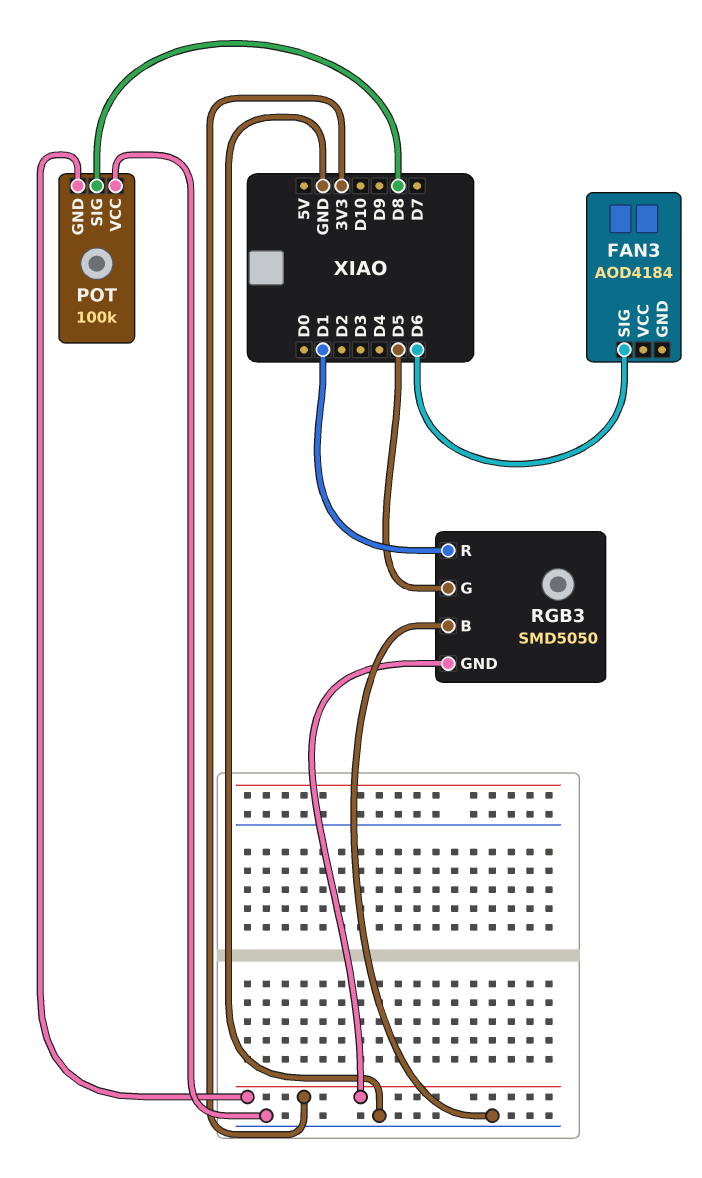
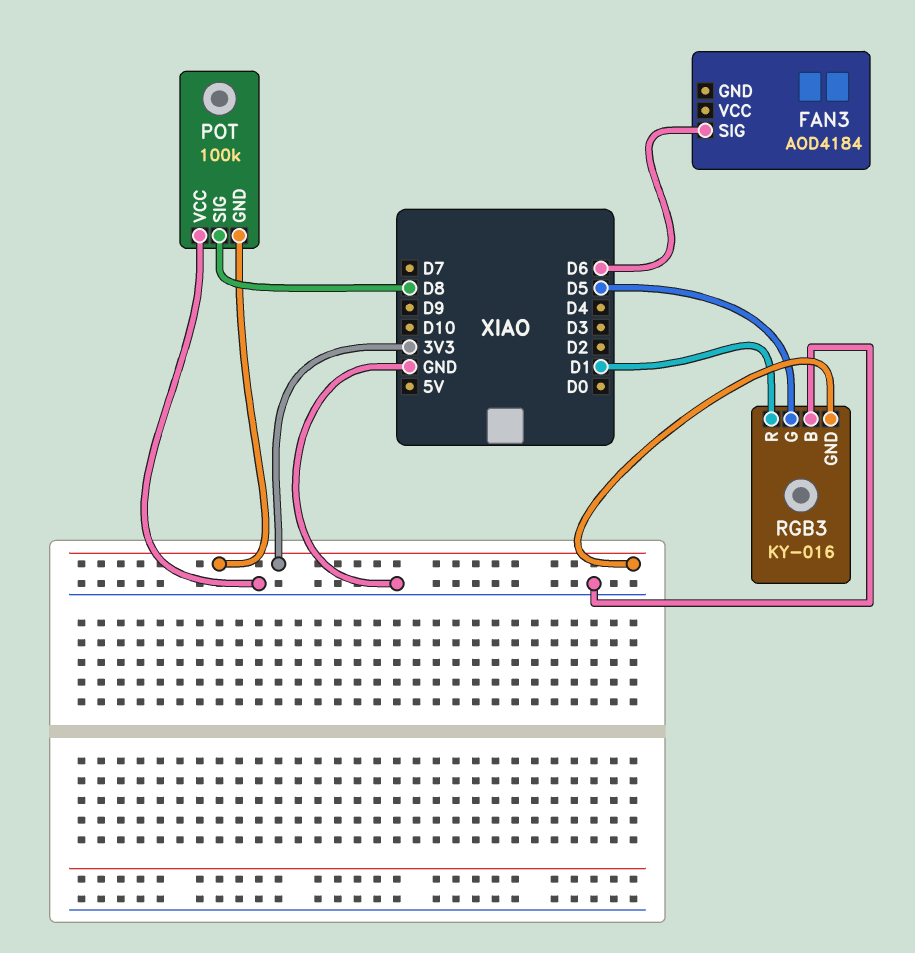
RGB3: SMD5050 -> KY-016

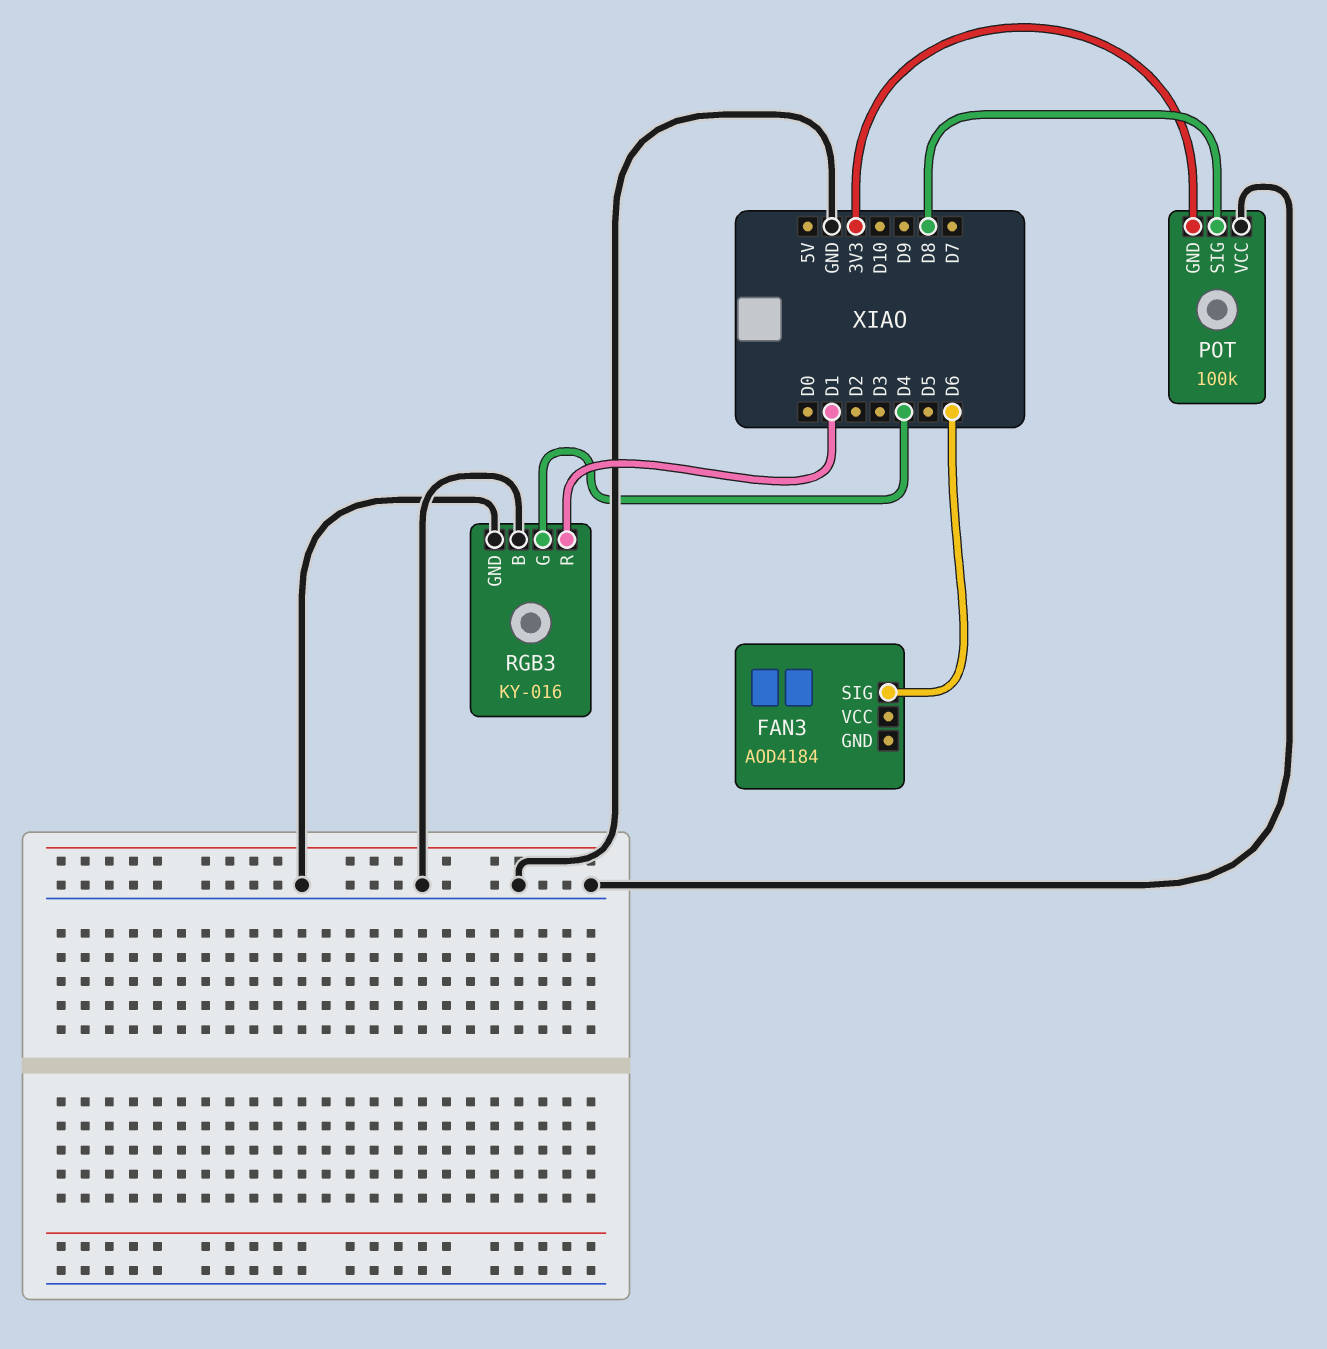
RGB3 pin G: D5 -> D4
RGB3 pin GND: 3V3 -> GND

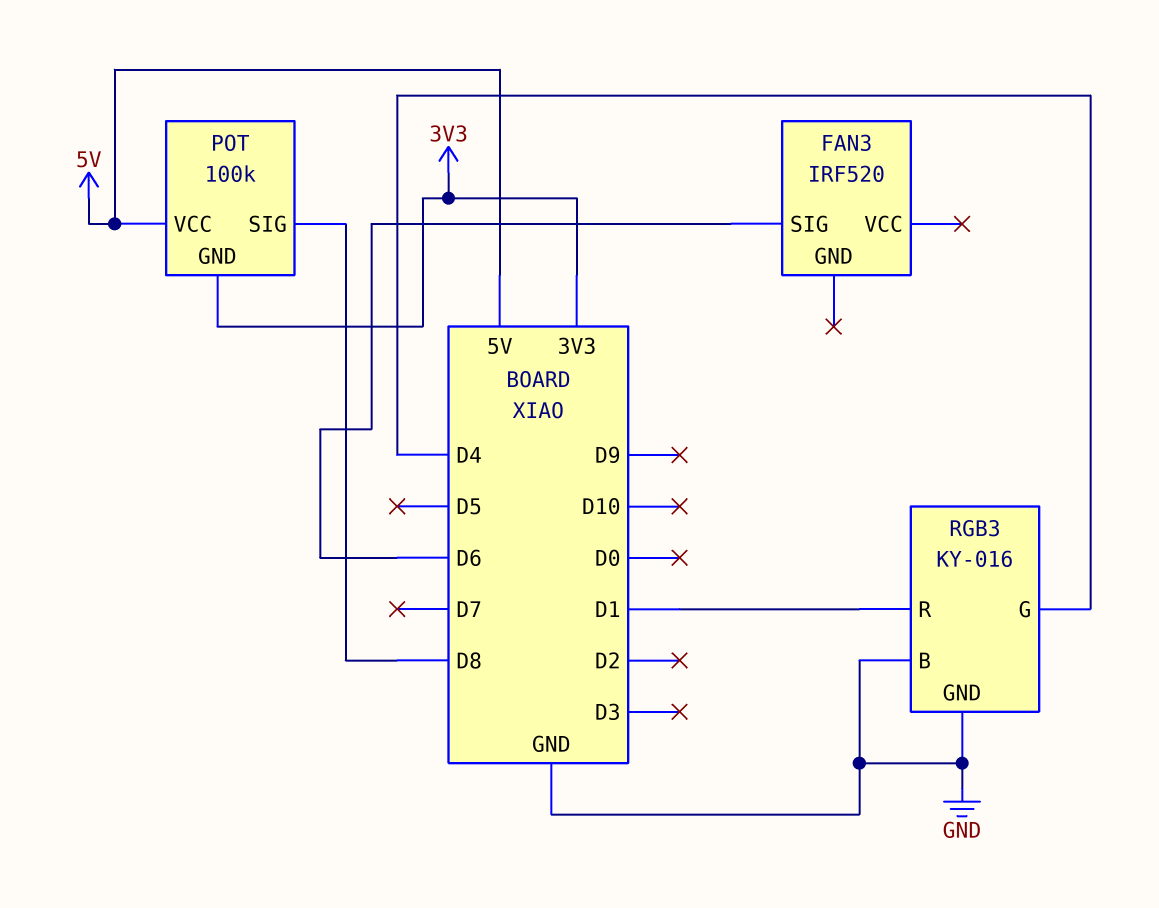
FAN3: AOD4184 -> IRF520
POT pin VCC: GND -> 5V

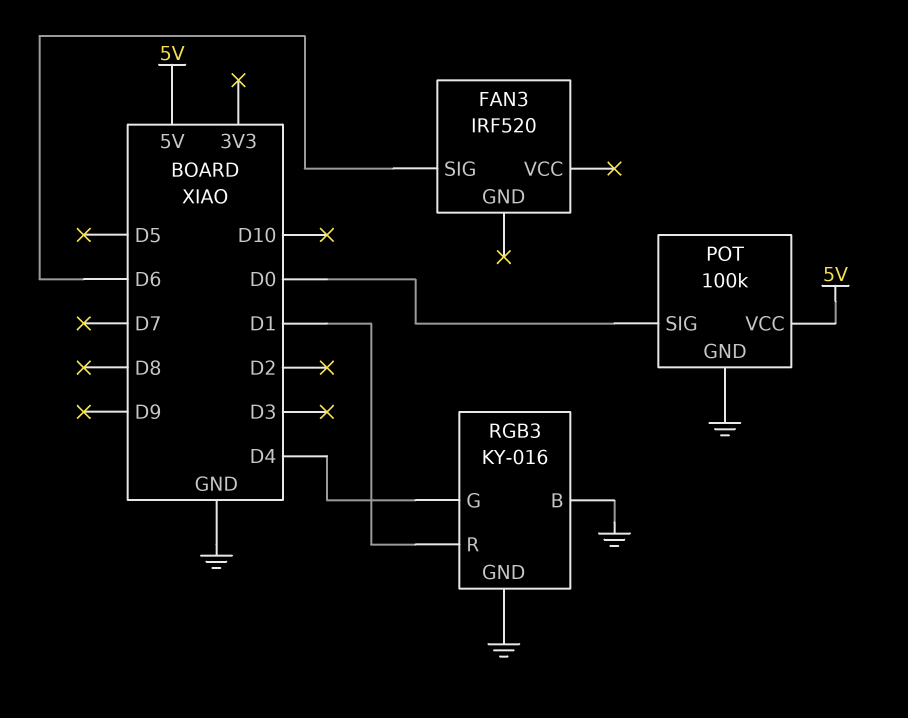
POT pin GND: 3V3 -> GND
POT pin SIG: D8 -> D0

